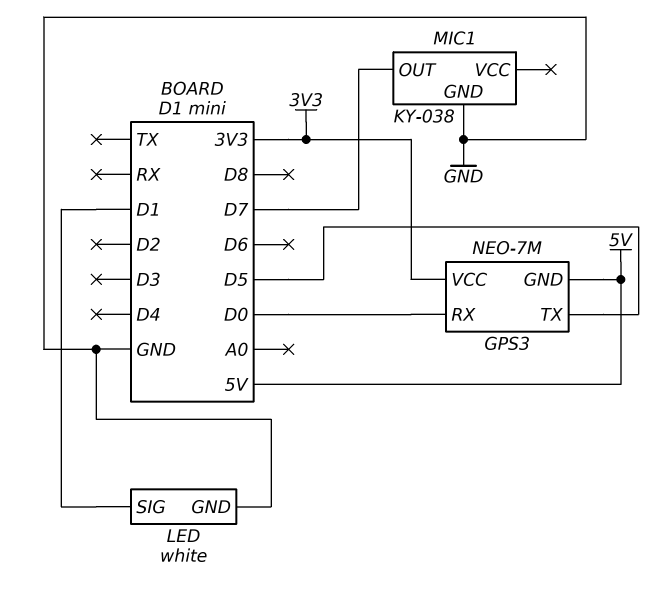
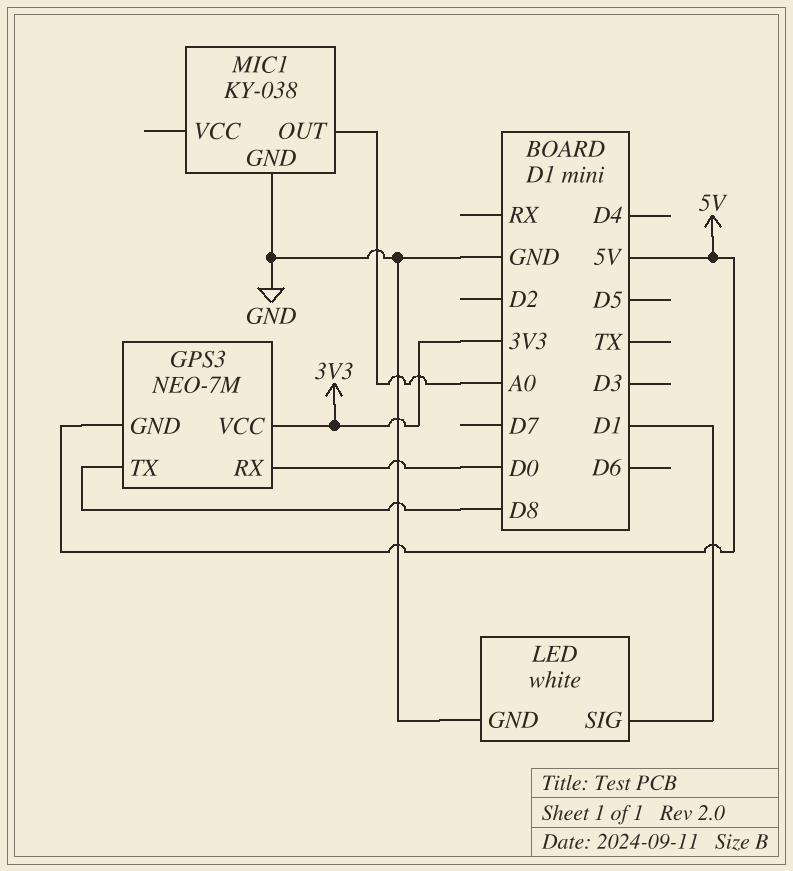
GPS3 pin TX: D5 -> D8
MIC1 pin OUT: D7 -> A0

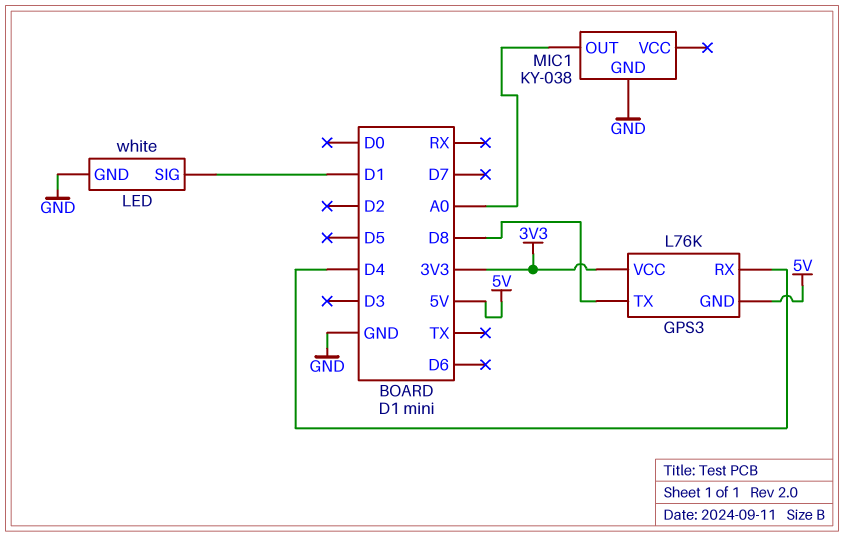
GPS3: NEO-7M -> L76K
GPS3 pin RX: D0 -> D4

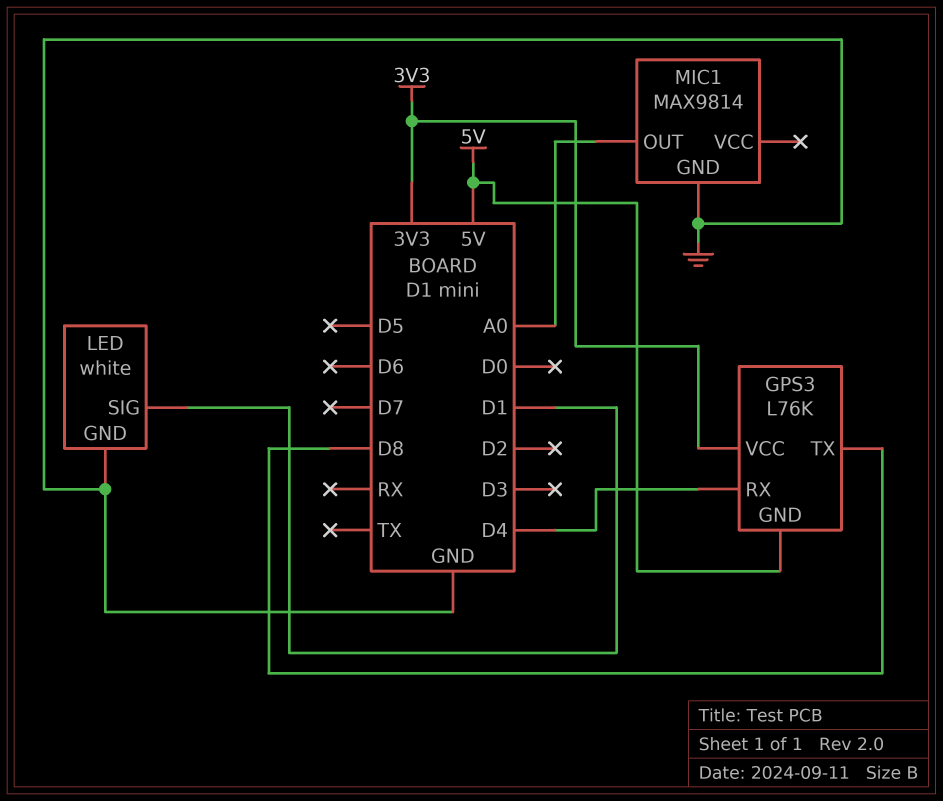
MIC1: KY-038 -> MAX9814

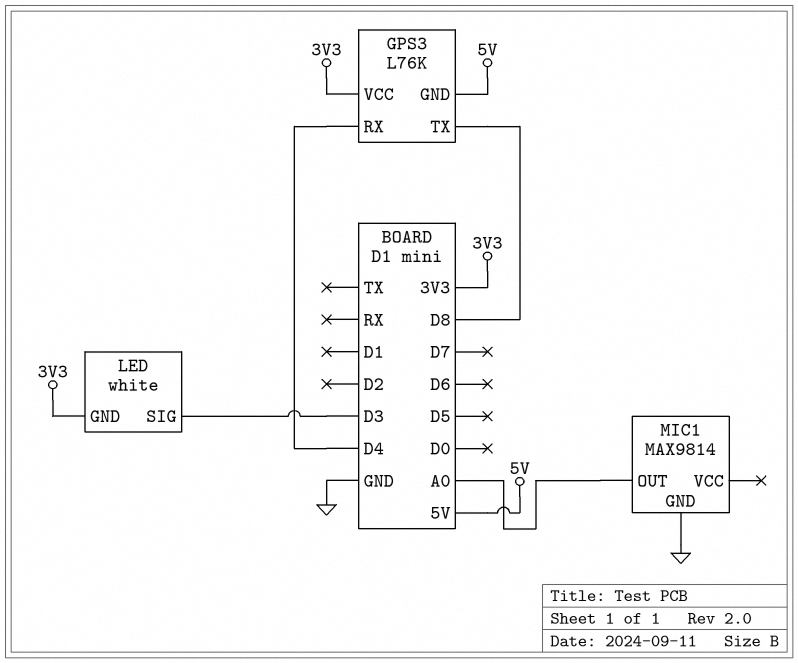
LED pin GND: GND -> 3V3
LED pin SIG: D1 -> D3

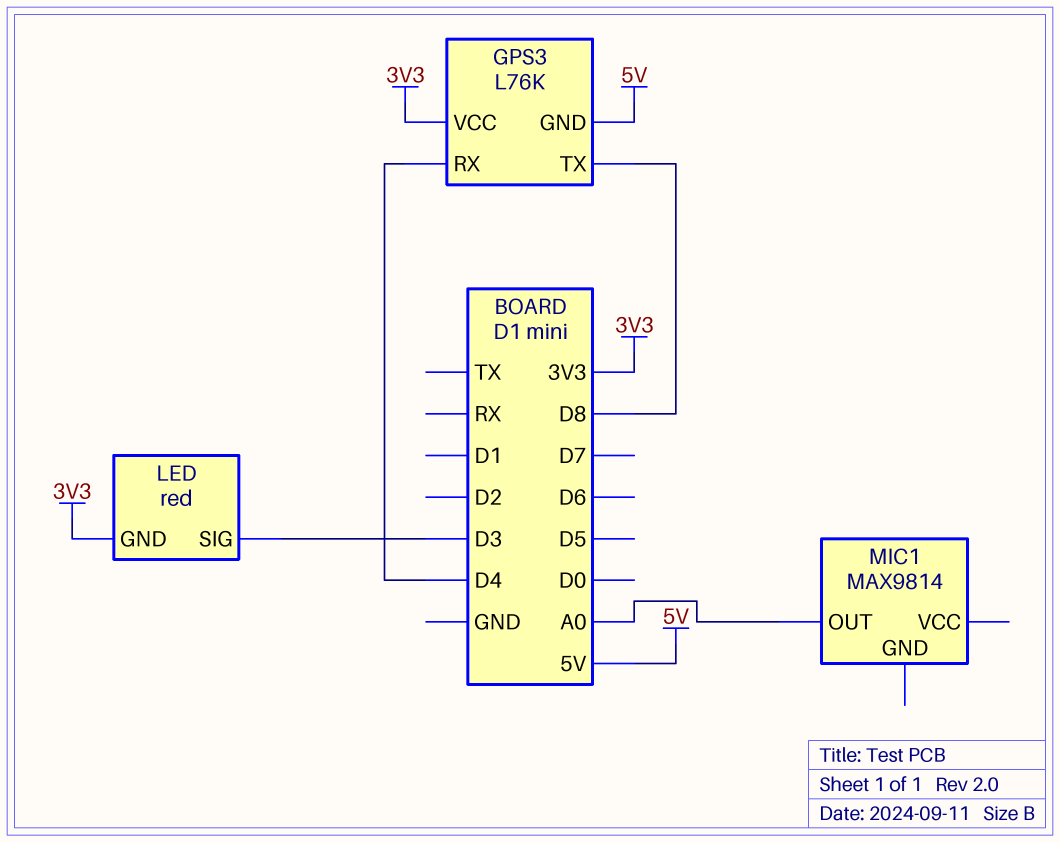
LED: white -> red
MIC1 pin GND: GND -> none

